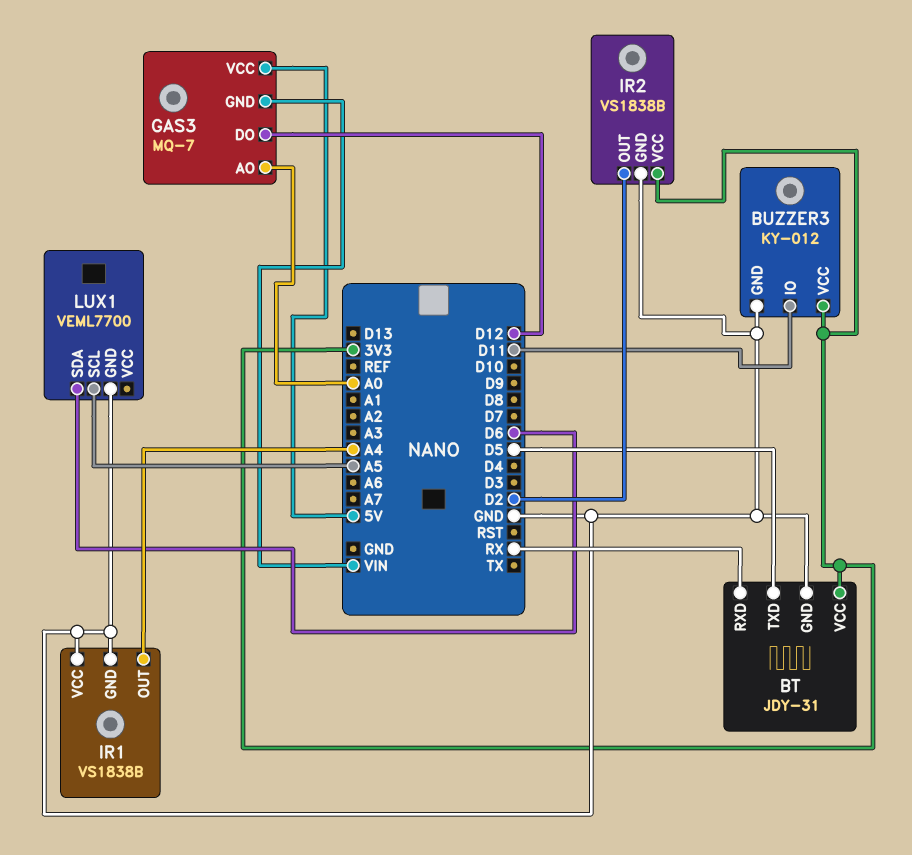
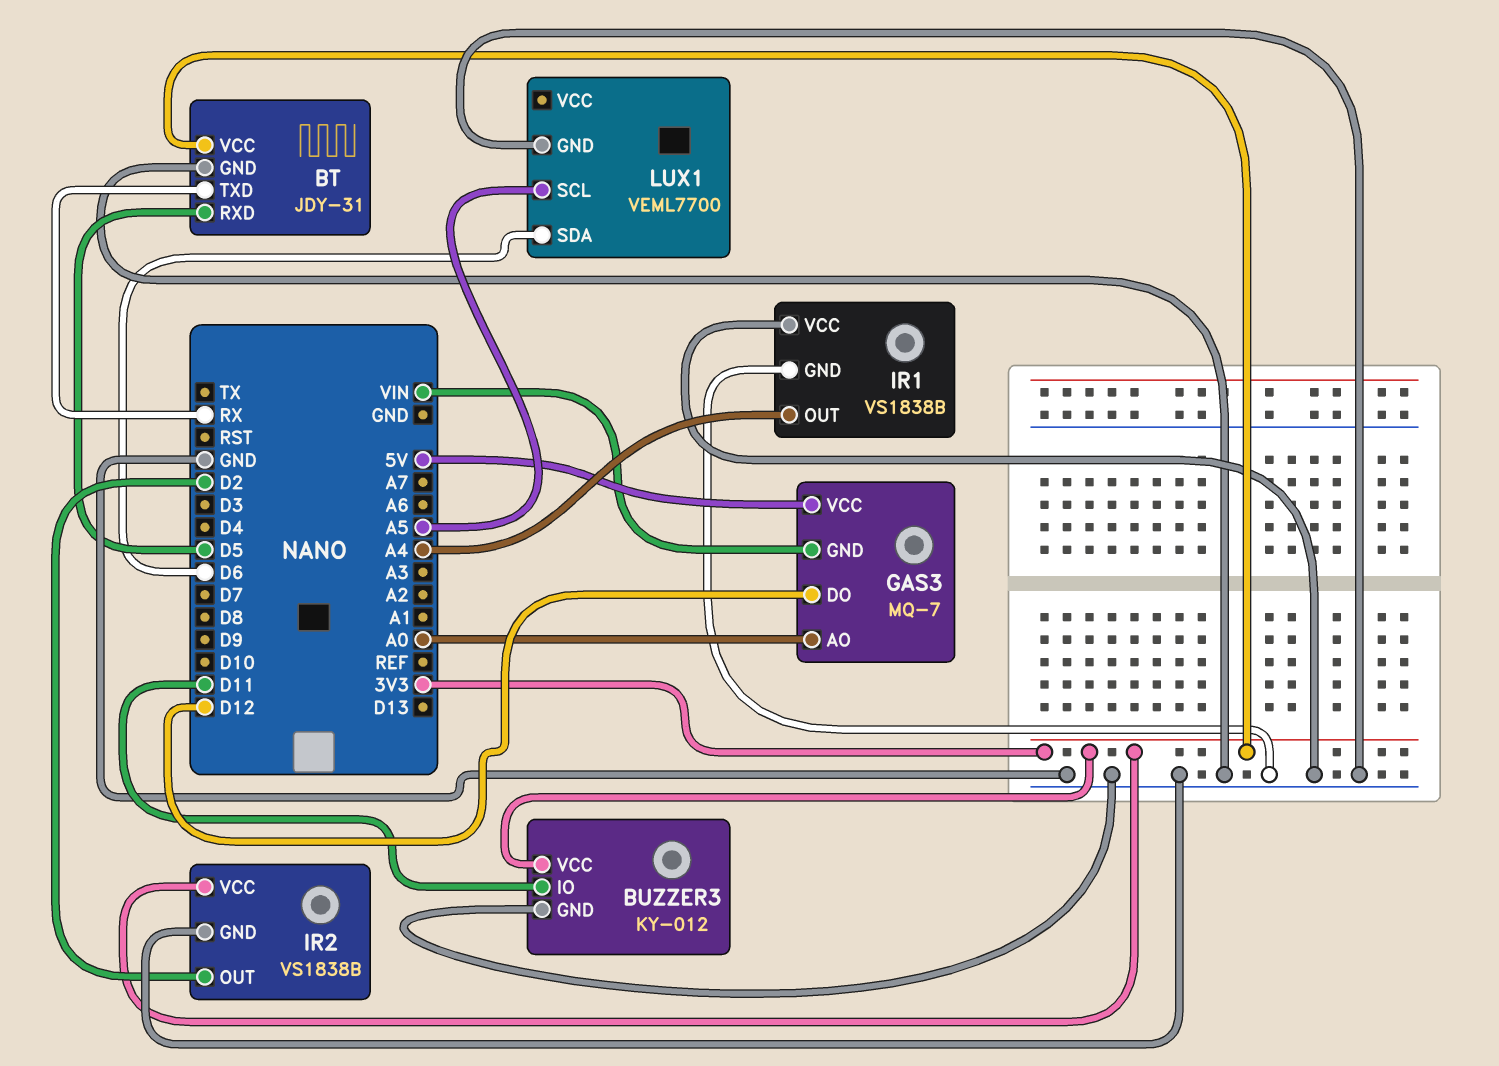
BT pin RXD: RX -> D5
BT pin TXD: D5 -> RX

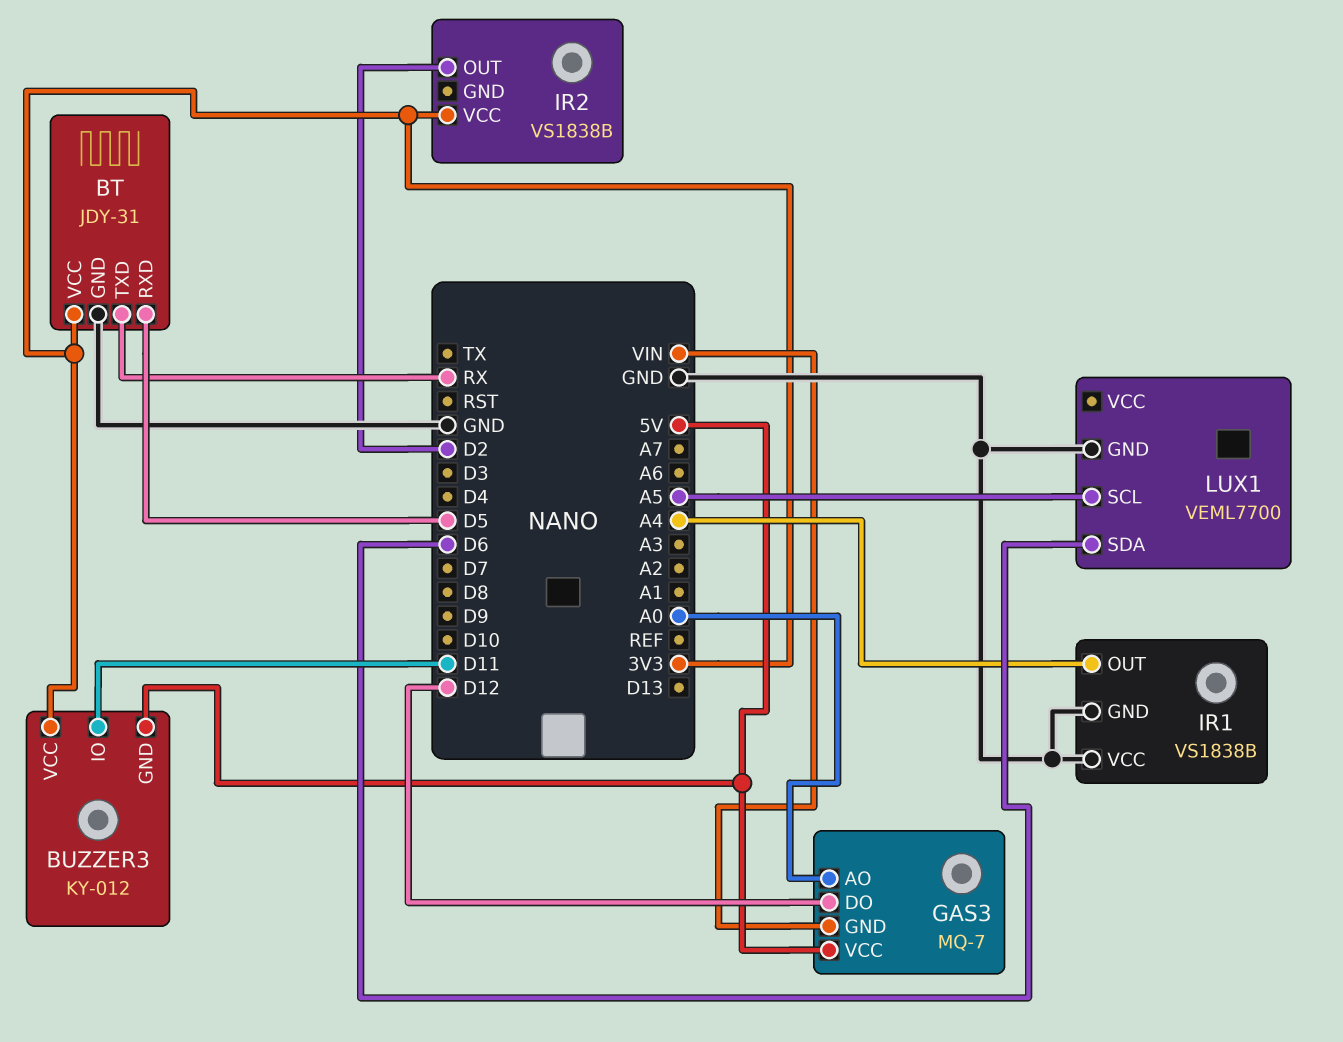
BUZZER3 pin GND: GND -> 5V
IR2 pin GND: GND -> none

